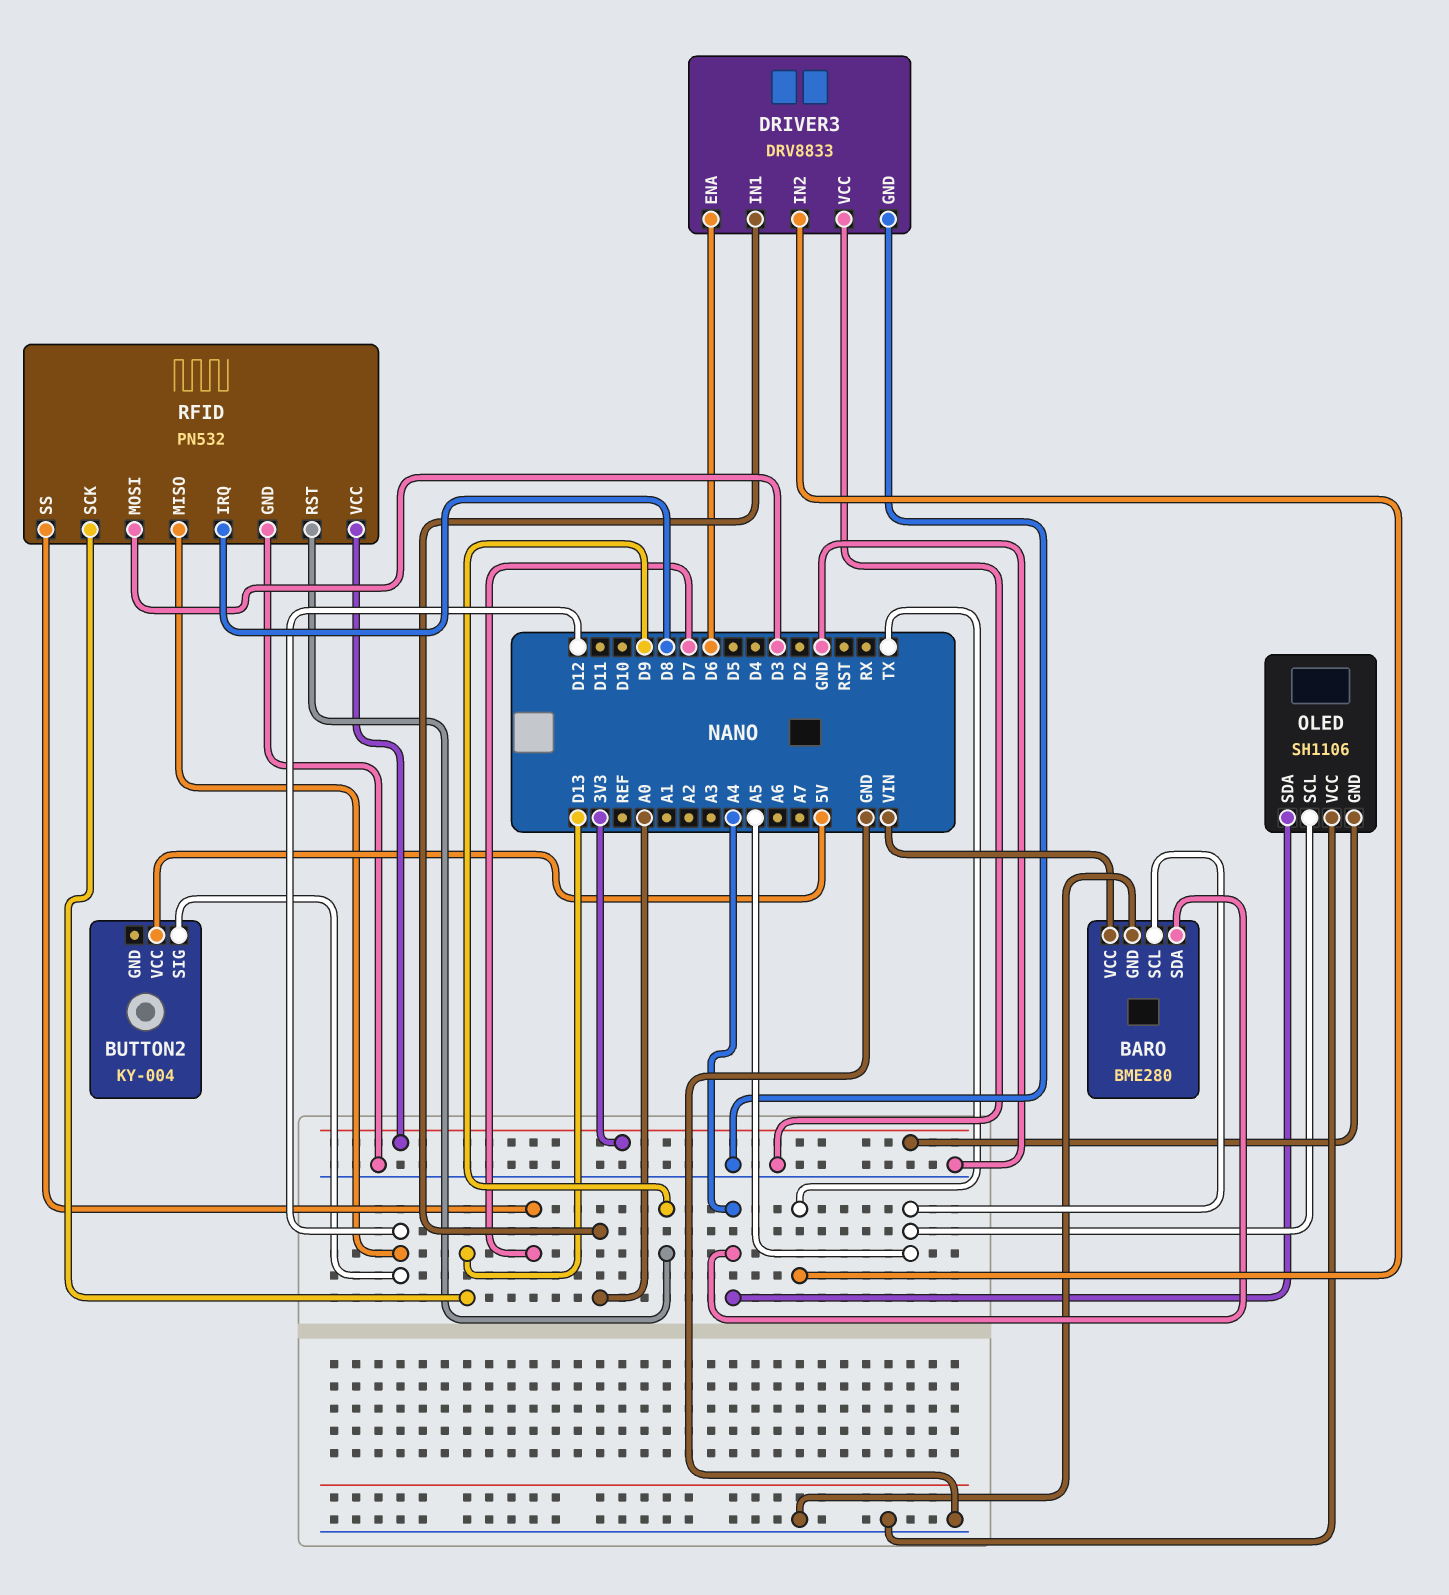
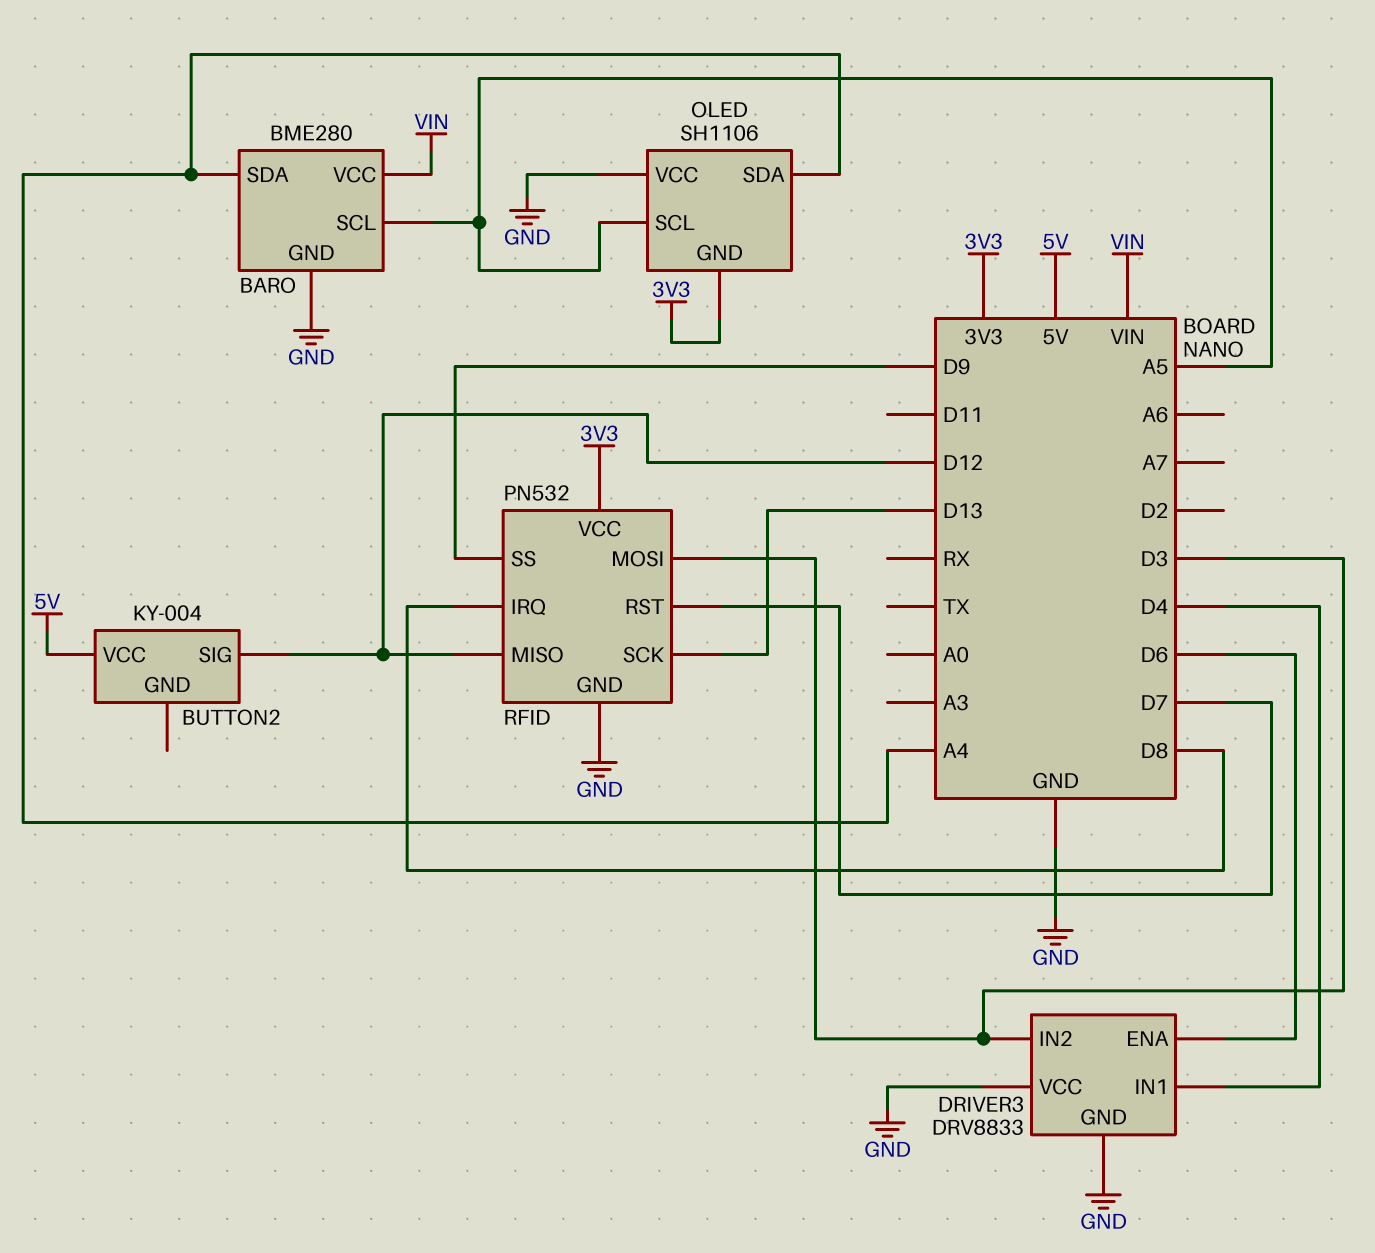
DRIVER3 pin IN1: A0 -> D4
DRIVER3 pin IN2: TX -> D3
RFID pin RST: D9 -> D7
RFID pin SS: D7 -> D9

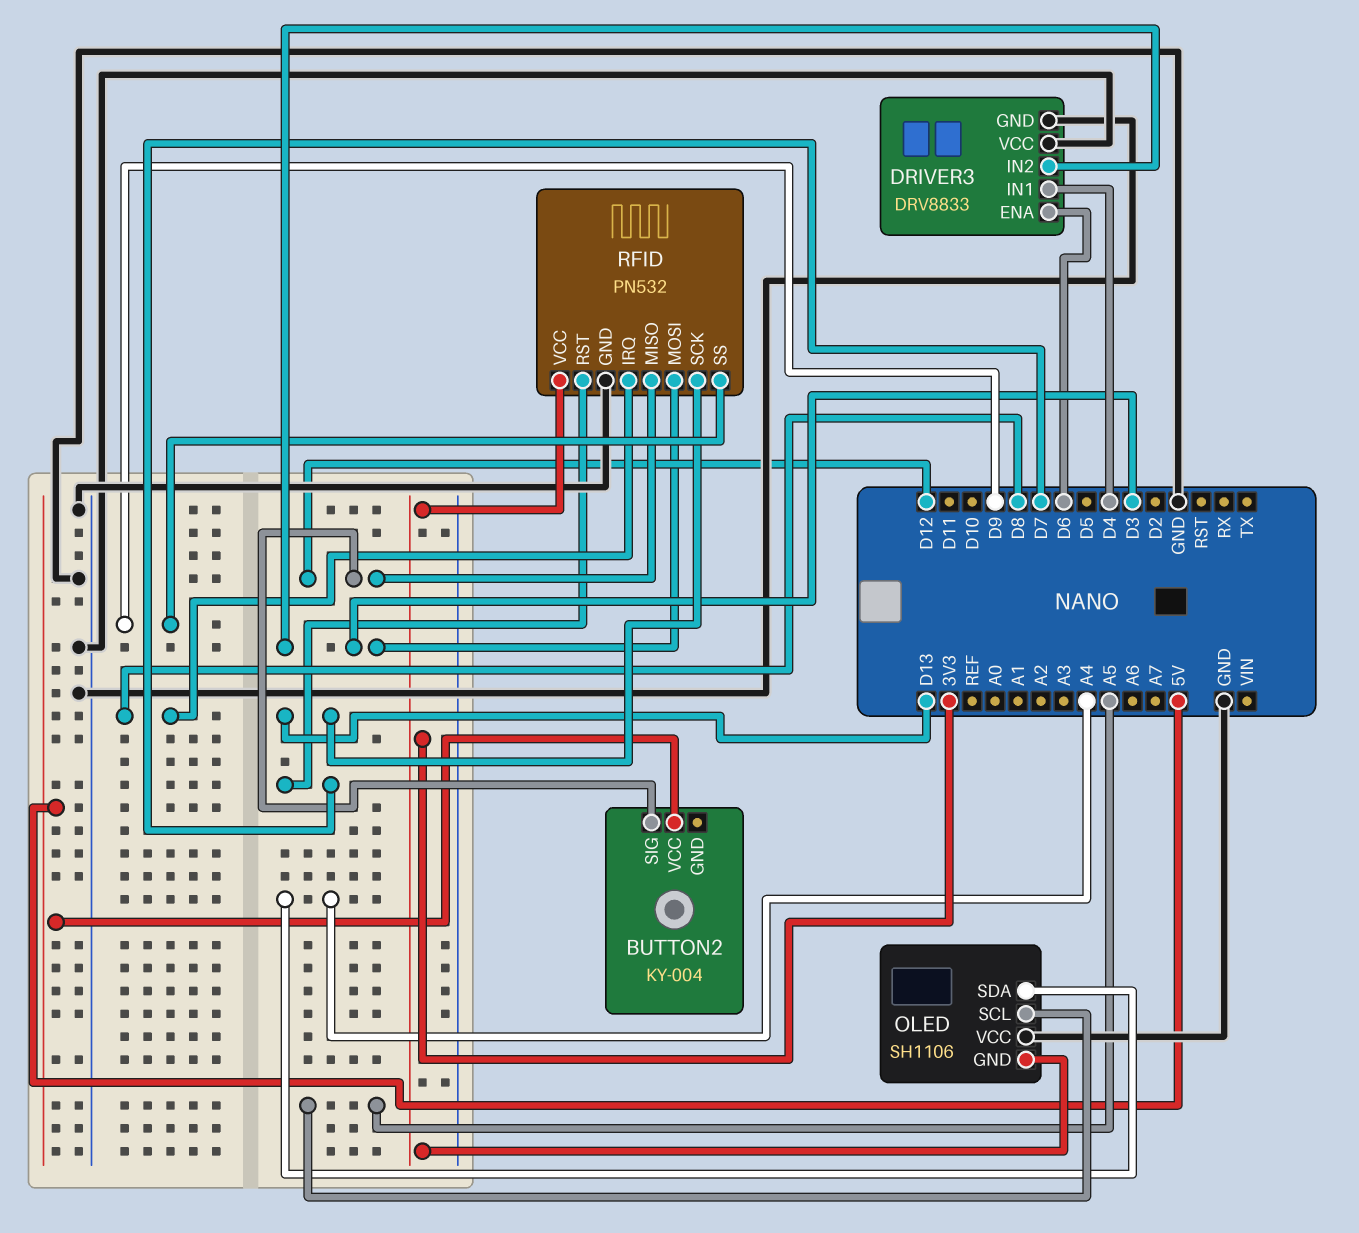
BARO: BME280 -> none
BARO pin GND: GND -> none
BARO pin SCL: A5 -> none
BARO pin SDA: A4 -> none
BARO pin VCC: VIN -> none

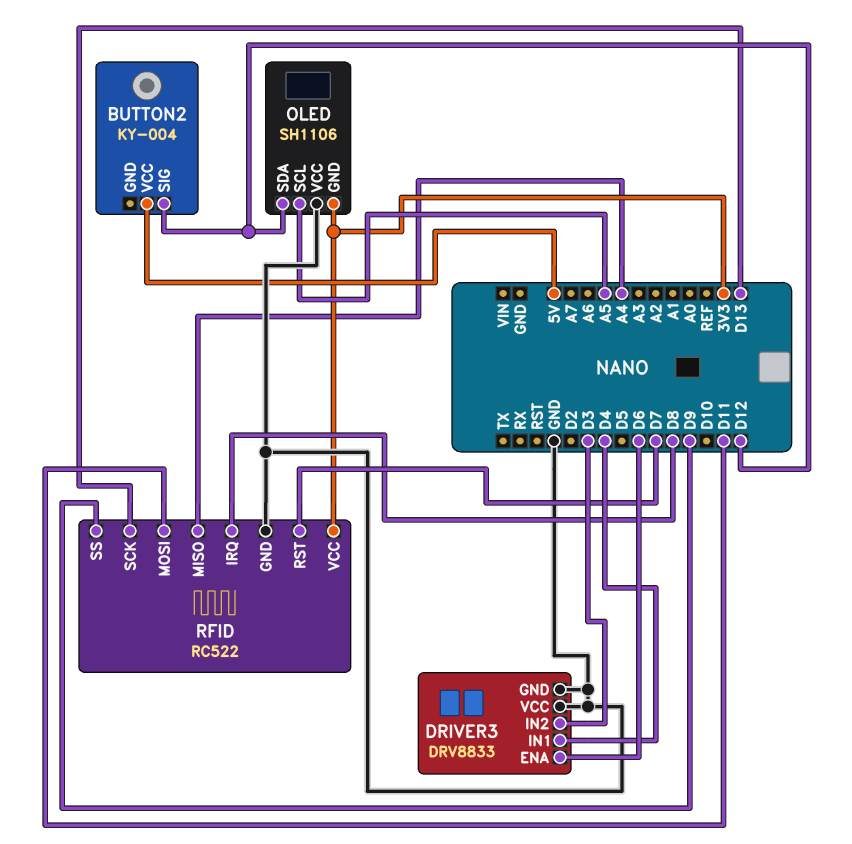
OLED pin SDA: A4 -> D12
RFID: PN532 -> RC522
RFID pin MISO: D12 -> A4
RFID pin MOSI: D3 -> D11

